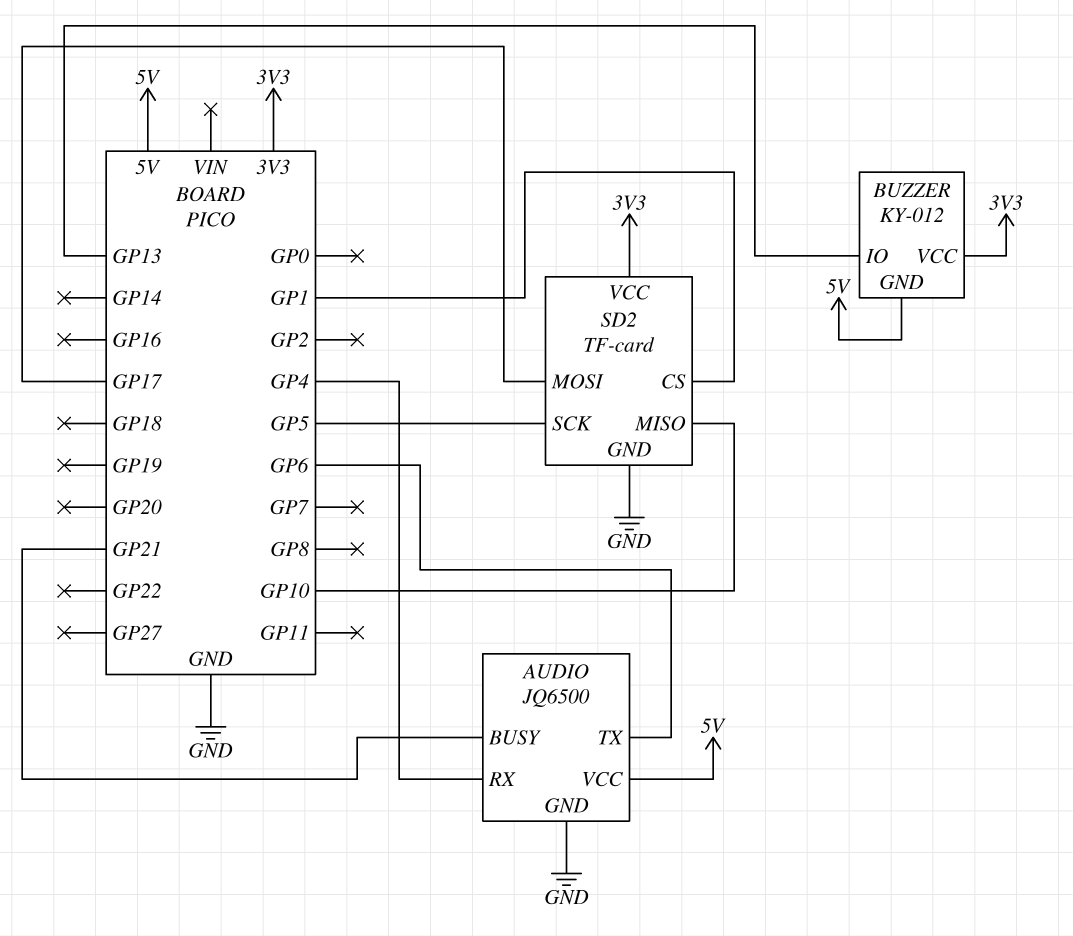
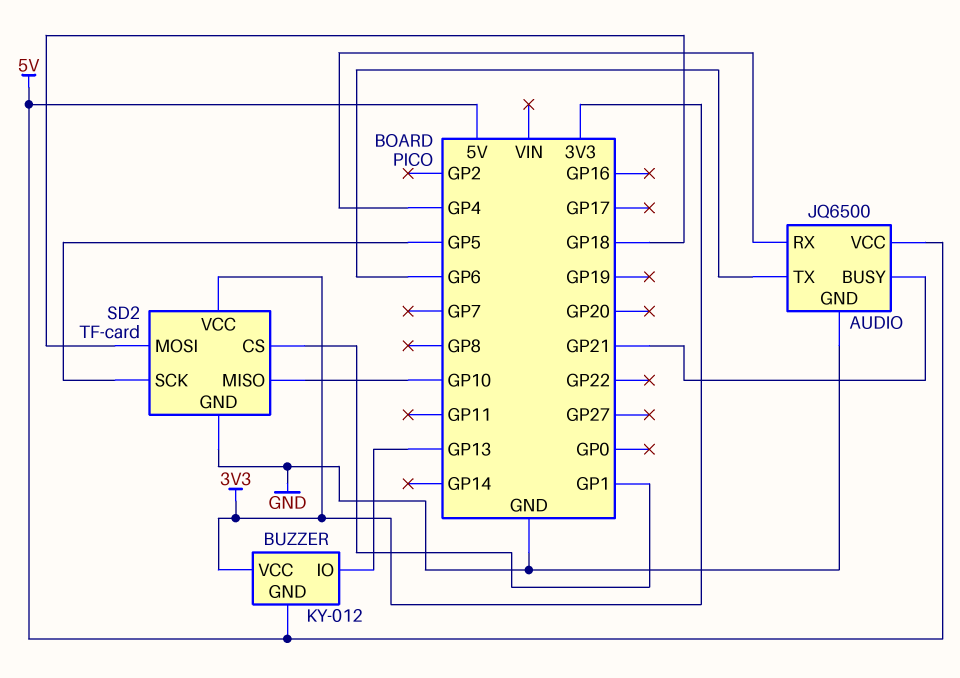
SD2 pin MOSI: GP17 -> GP18

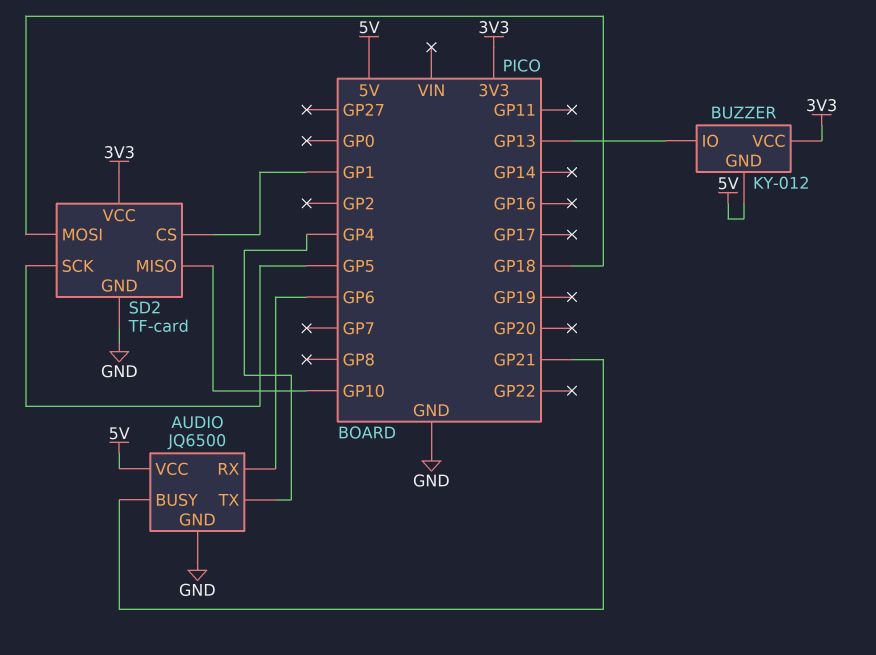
AUDIO pin RX: GP4 -> GP6
AUDIO pin TX: GP6 -> GP4

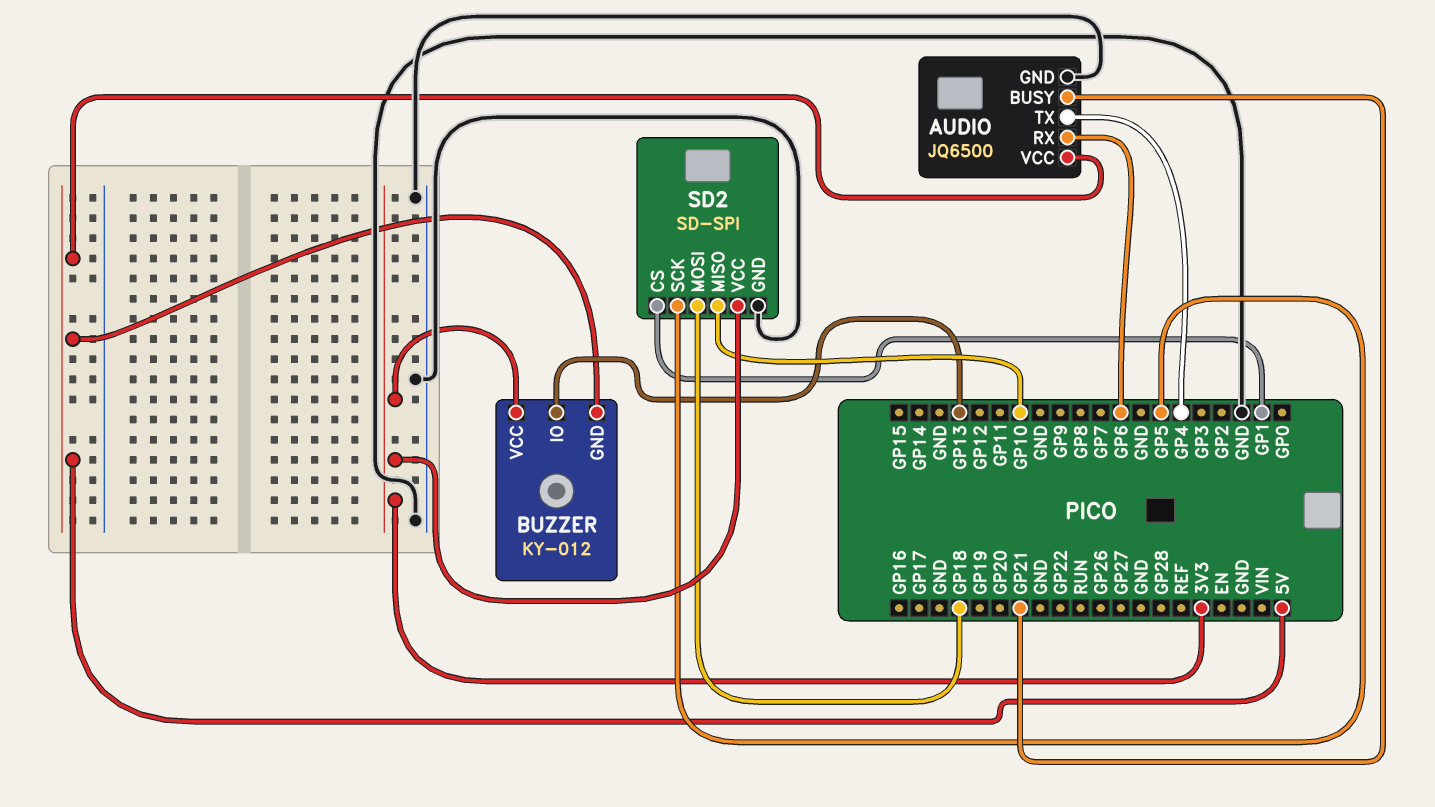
SD2: TF-card -> SD-SPI

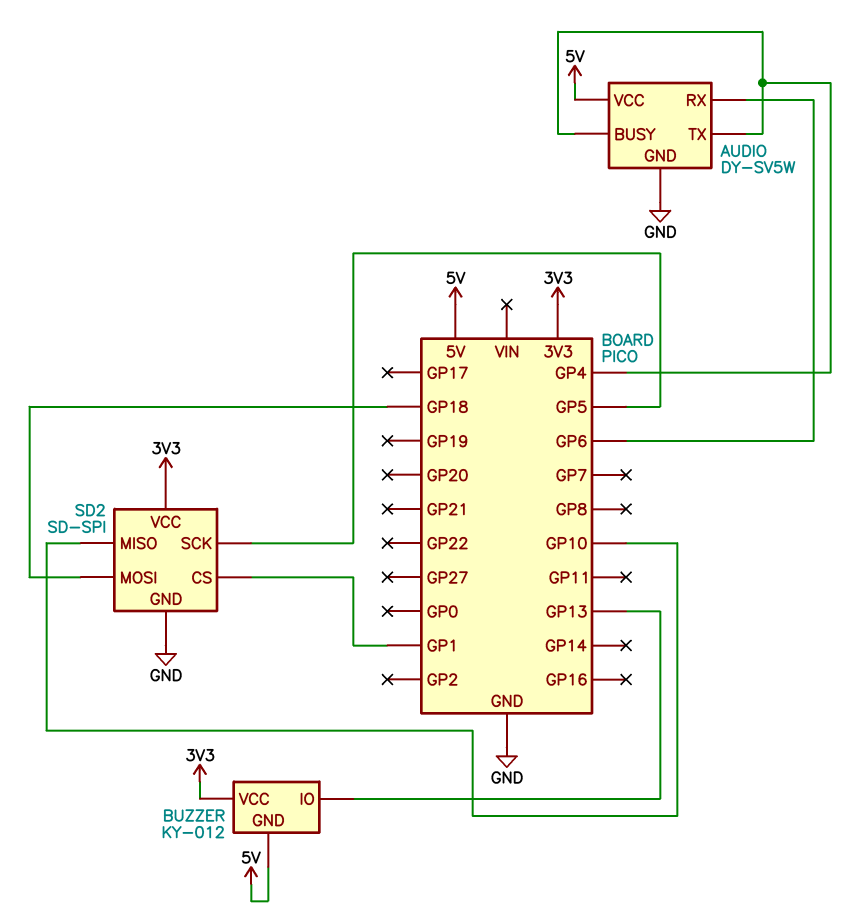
AUDIO: JQ6500 -> DY-SV5W
AUDIO pin BUSY: GP21 -> GP4

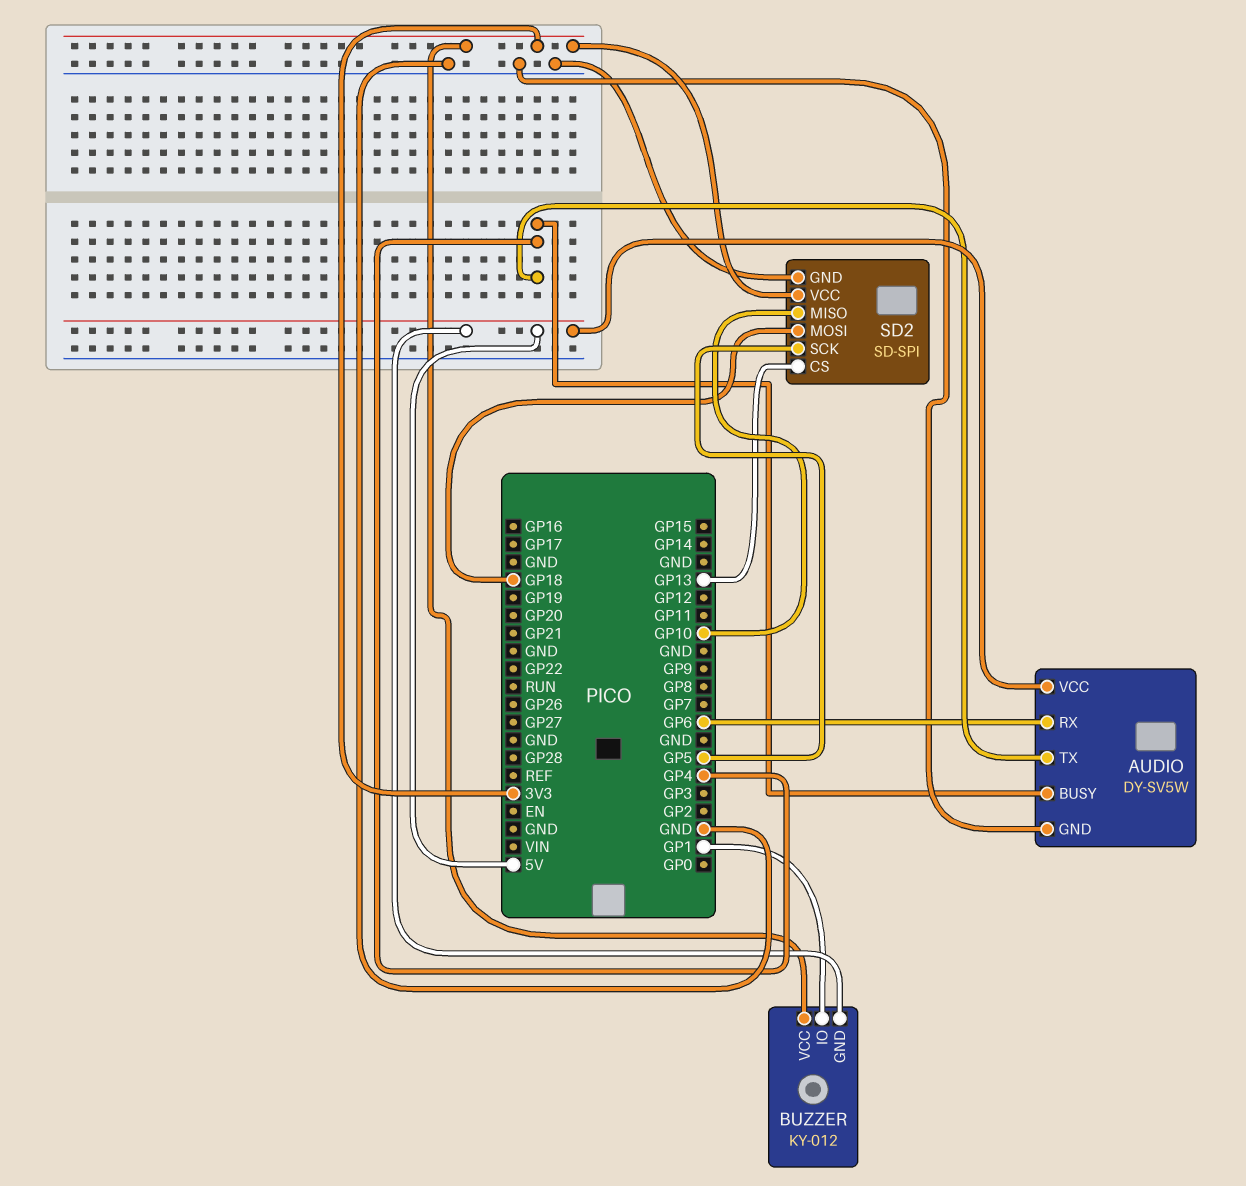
BUZZER pin IO: GP13 -> GP1
SD2 pin CS: GP1 -> GP13

